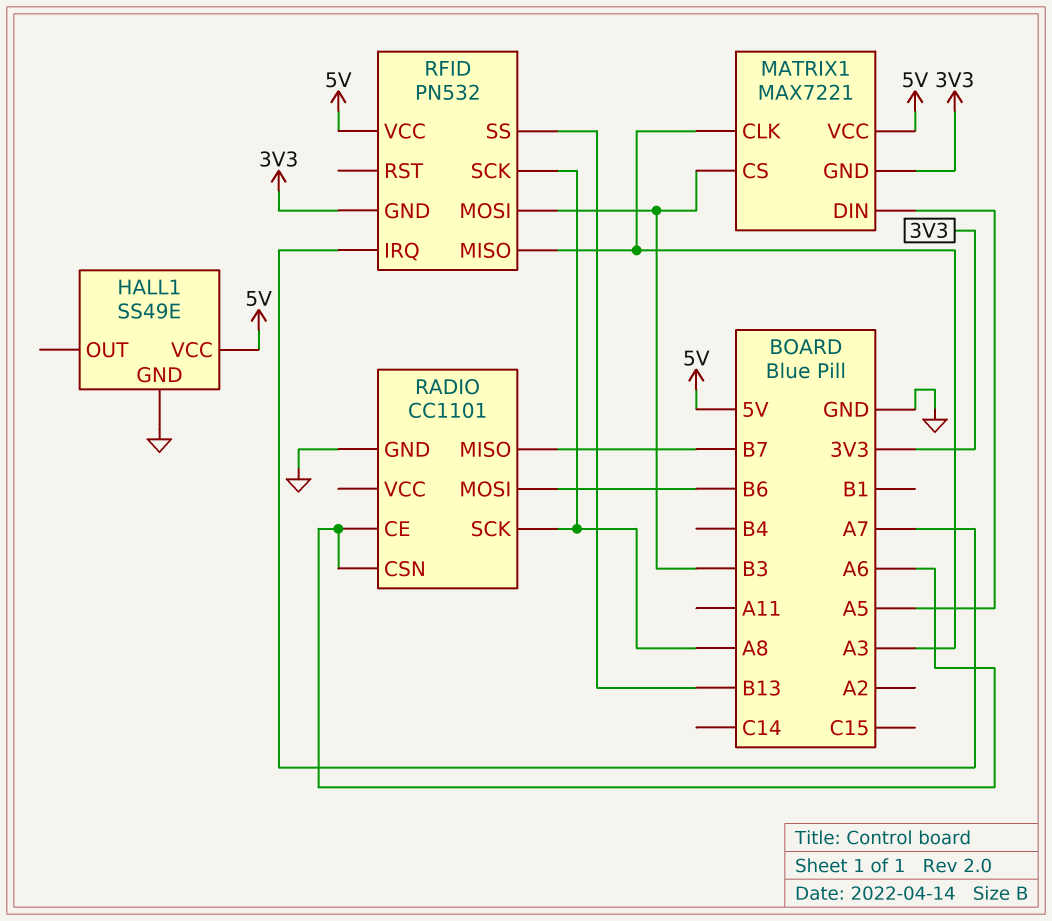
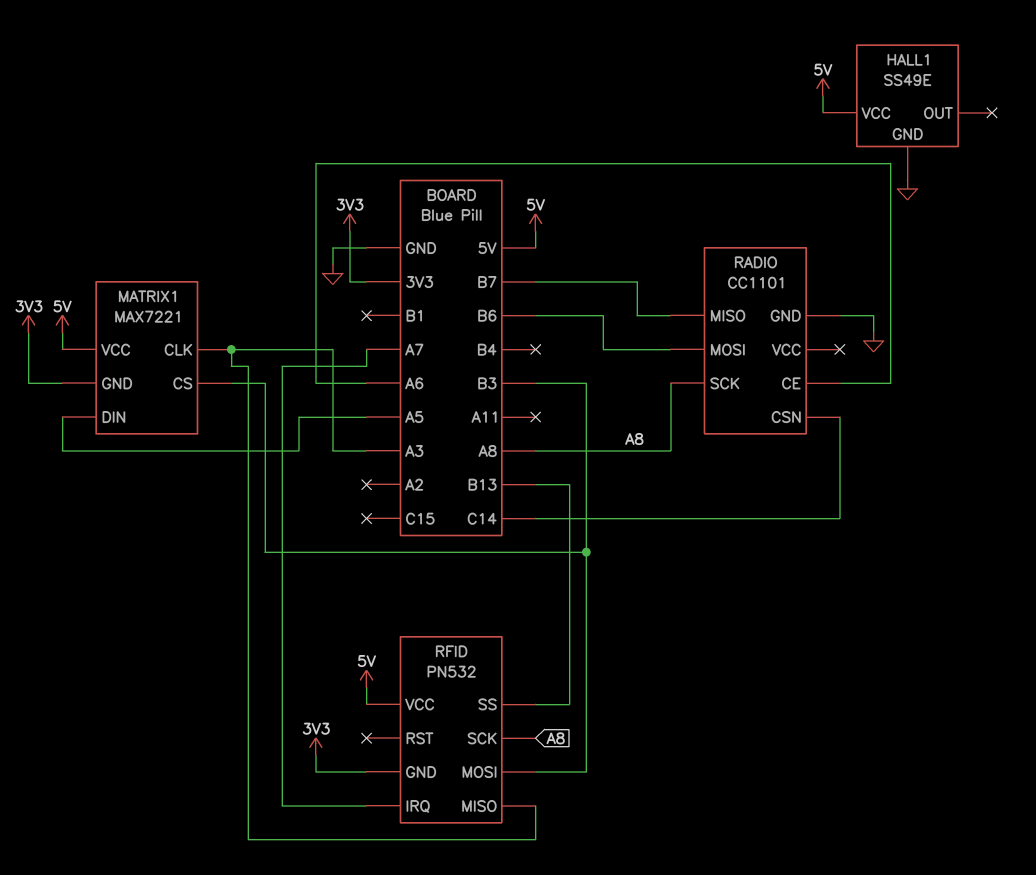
RADIO pin CSN: A6 -> C14

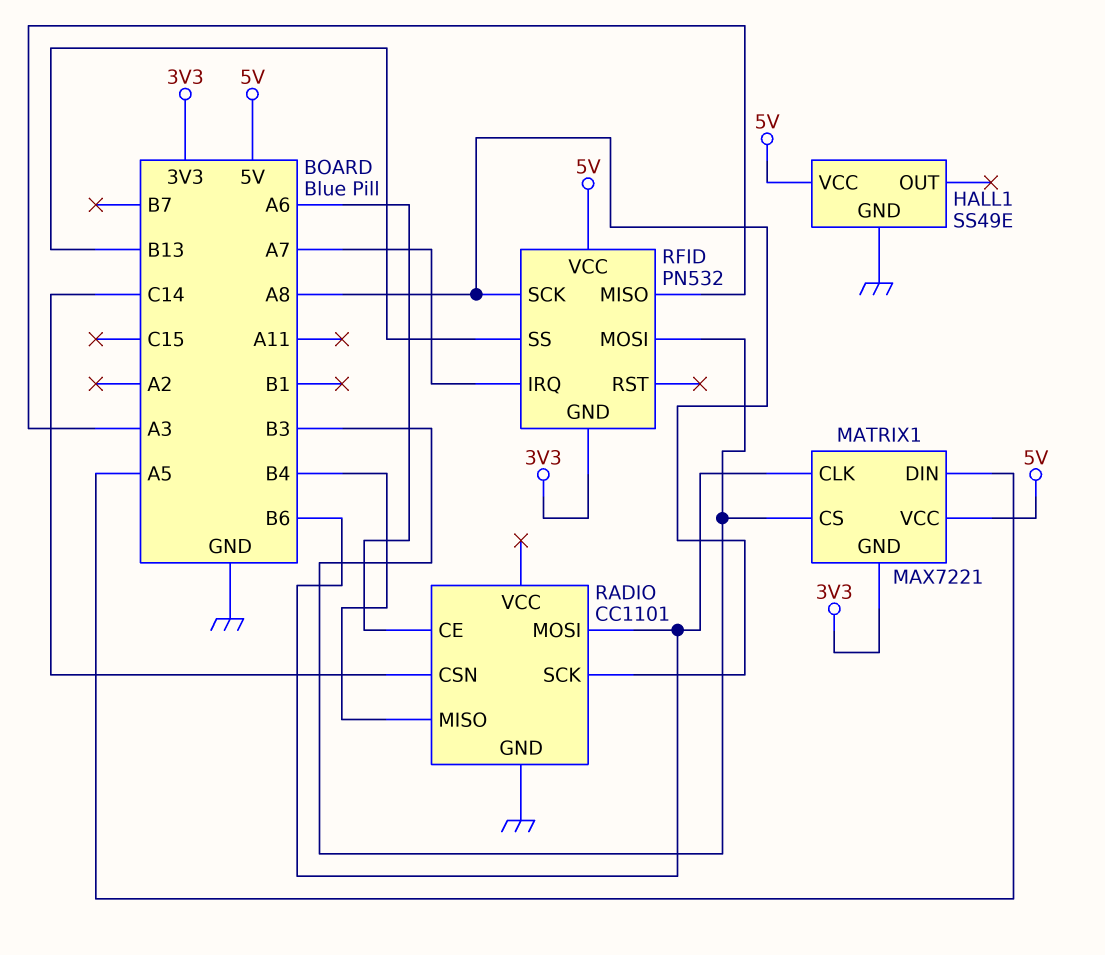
MATRIX1 pin CLK: A3 -> B6
RADIO pin MISO: B7 -> B4

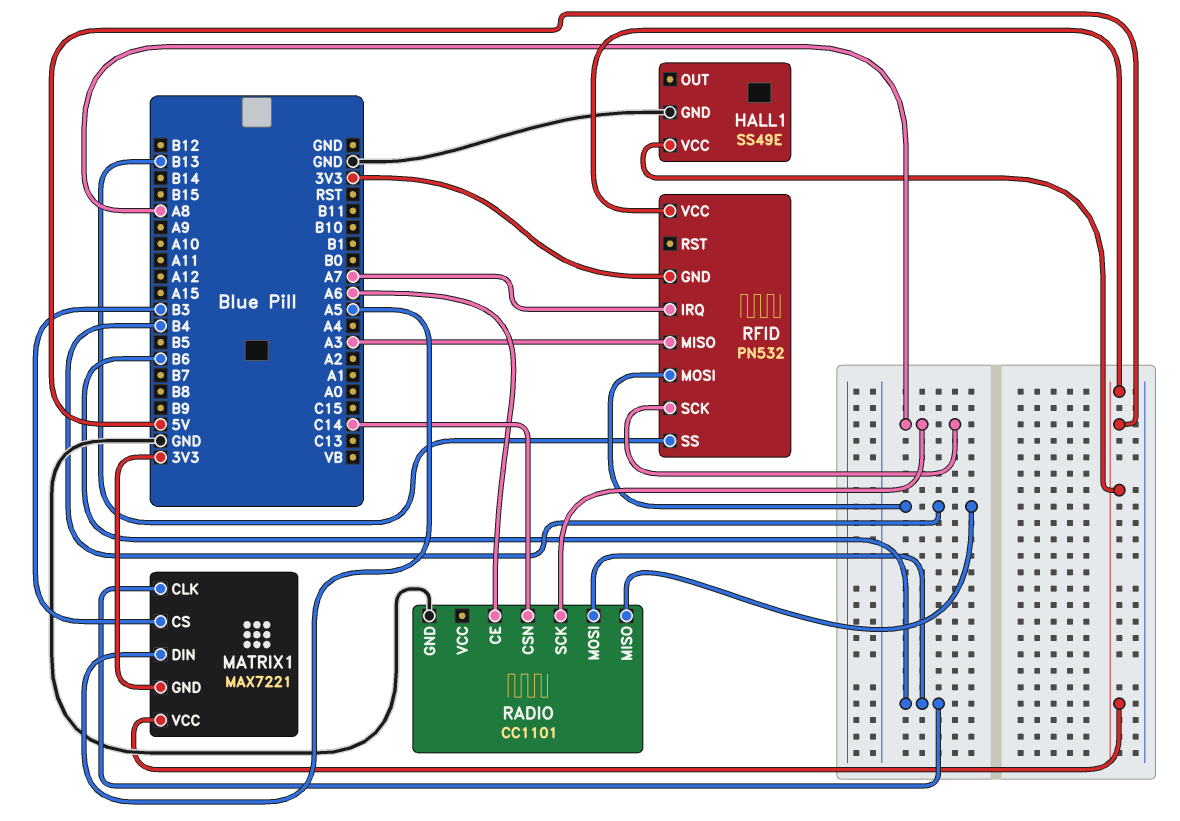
RFID pin MOSI: B3 -> B4

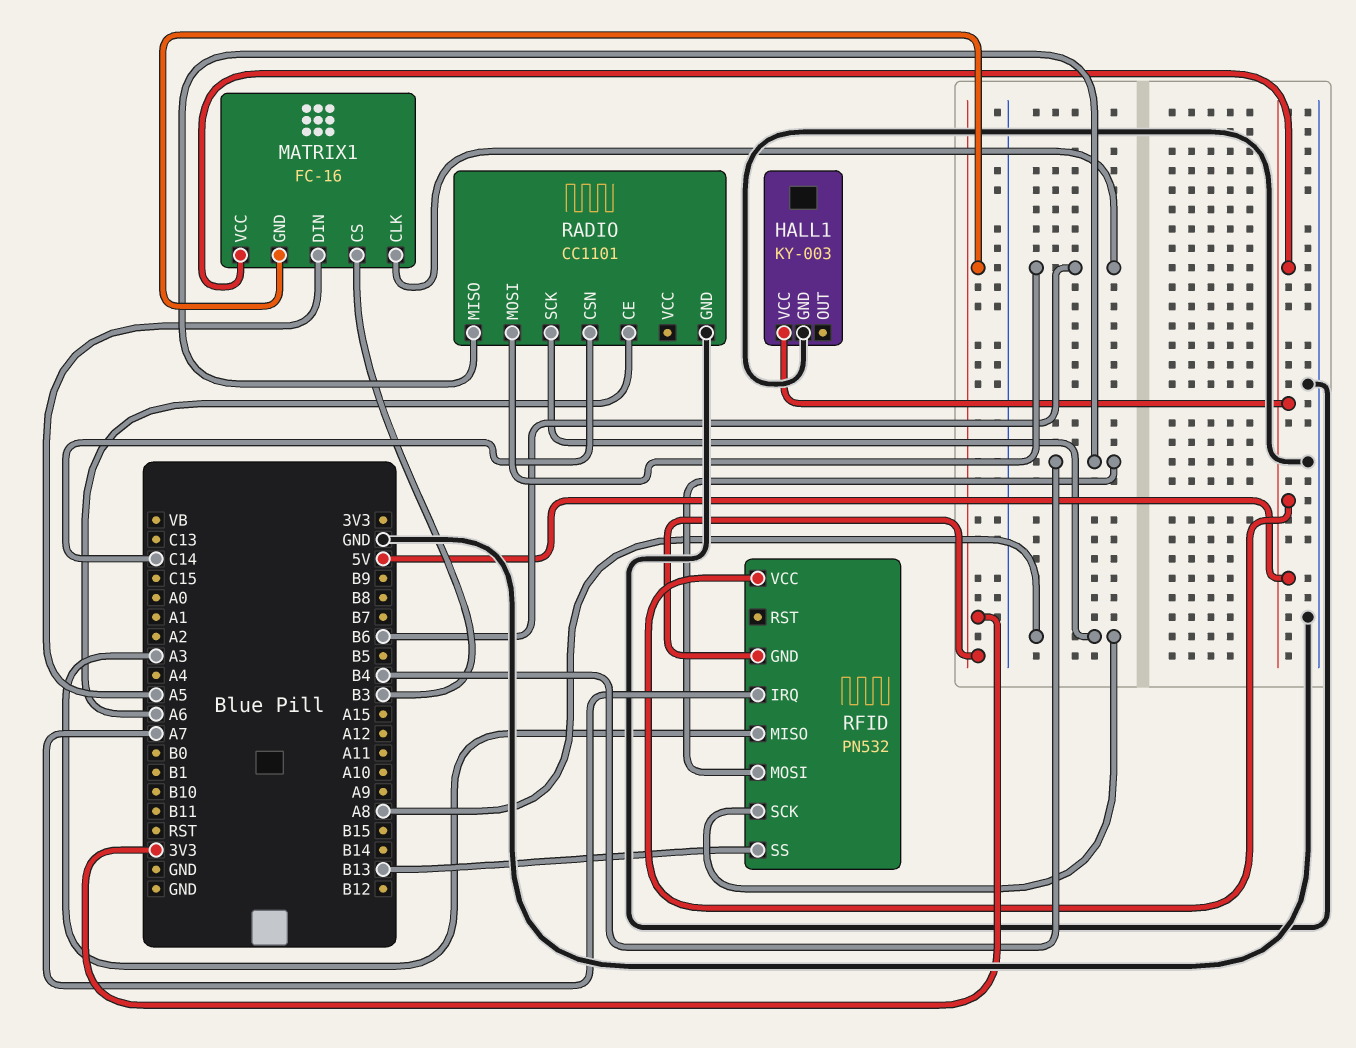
HALL1: SS49E -> KY-003
MATRIX1: MAX7221 -> FC-16

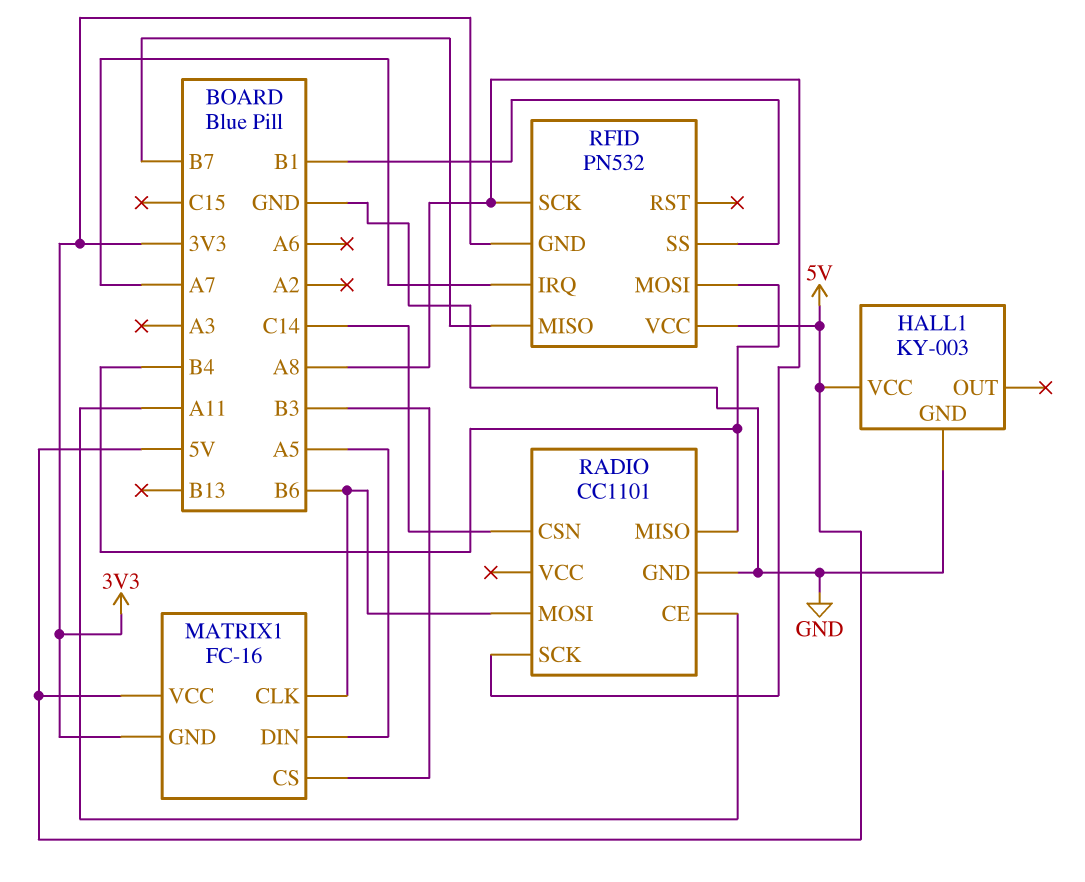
RADIO pin CE: A6 -> A11
RFID pin MISO: A3 -> B7
RFID pin SS: B13 -> B1

